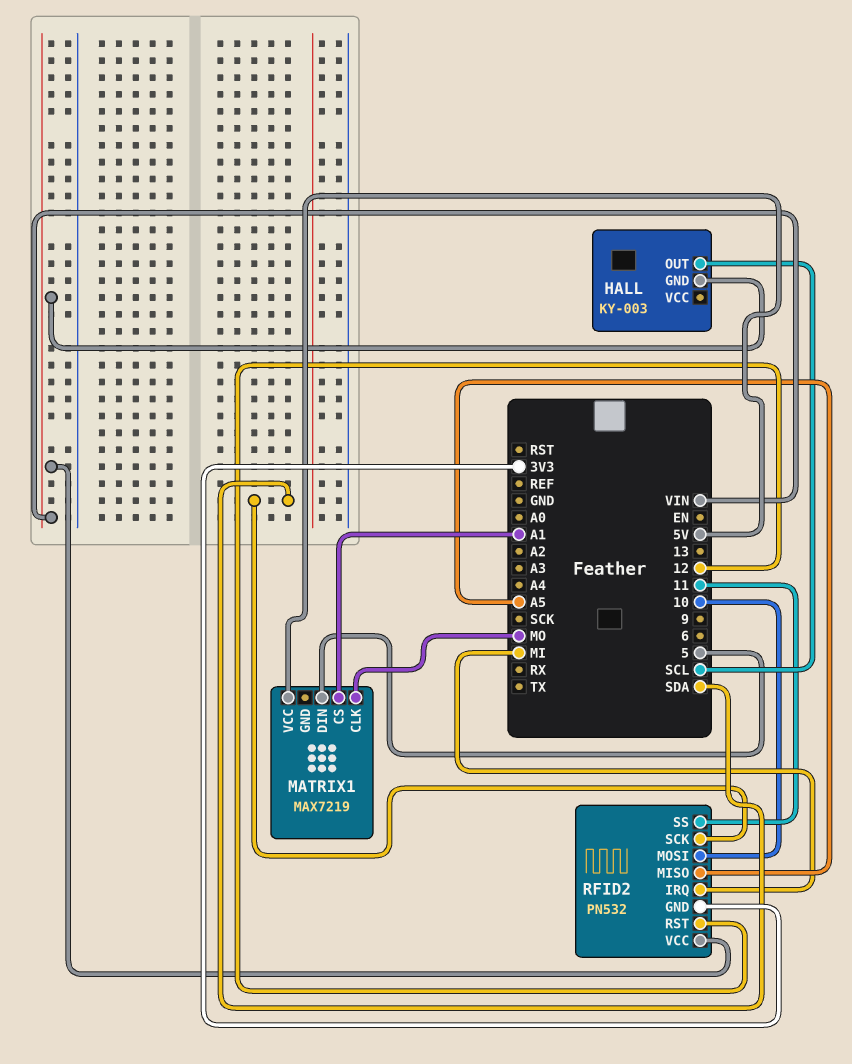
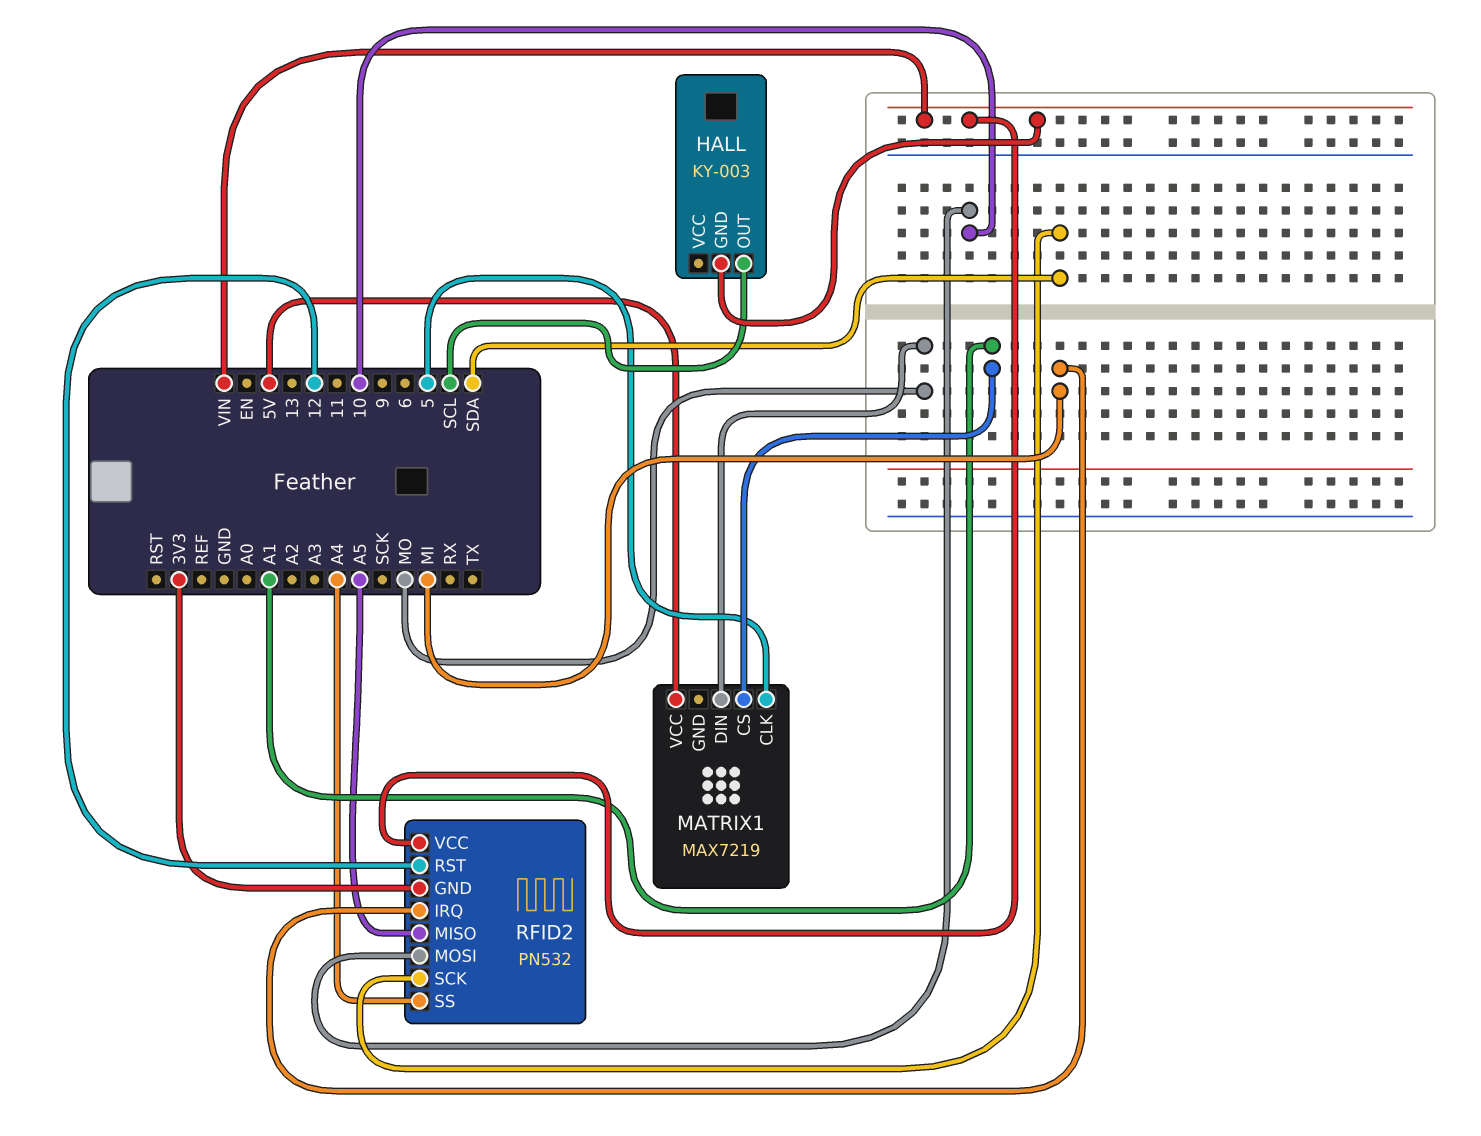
MATRIX1 pin CLK: MO -> 5
MATRIX1 pin DIN: 5 -> MO
RFID2 pin SS: 11 -> A4

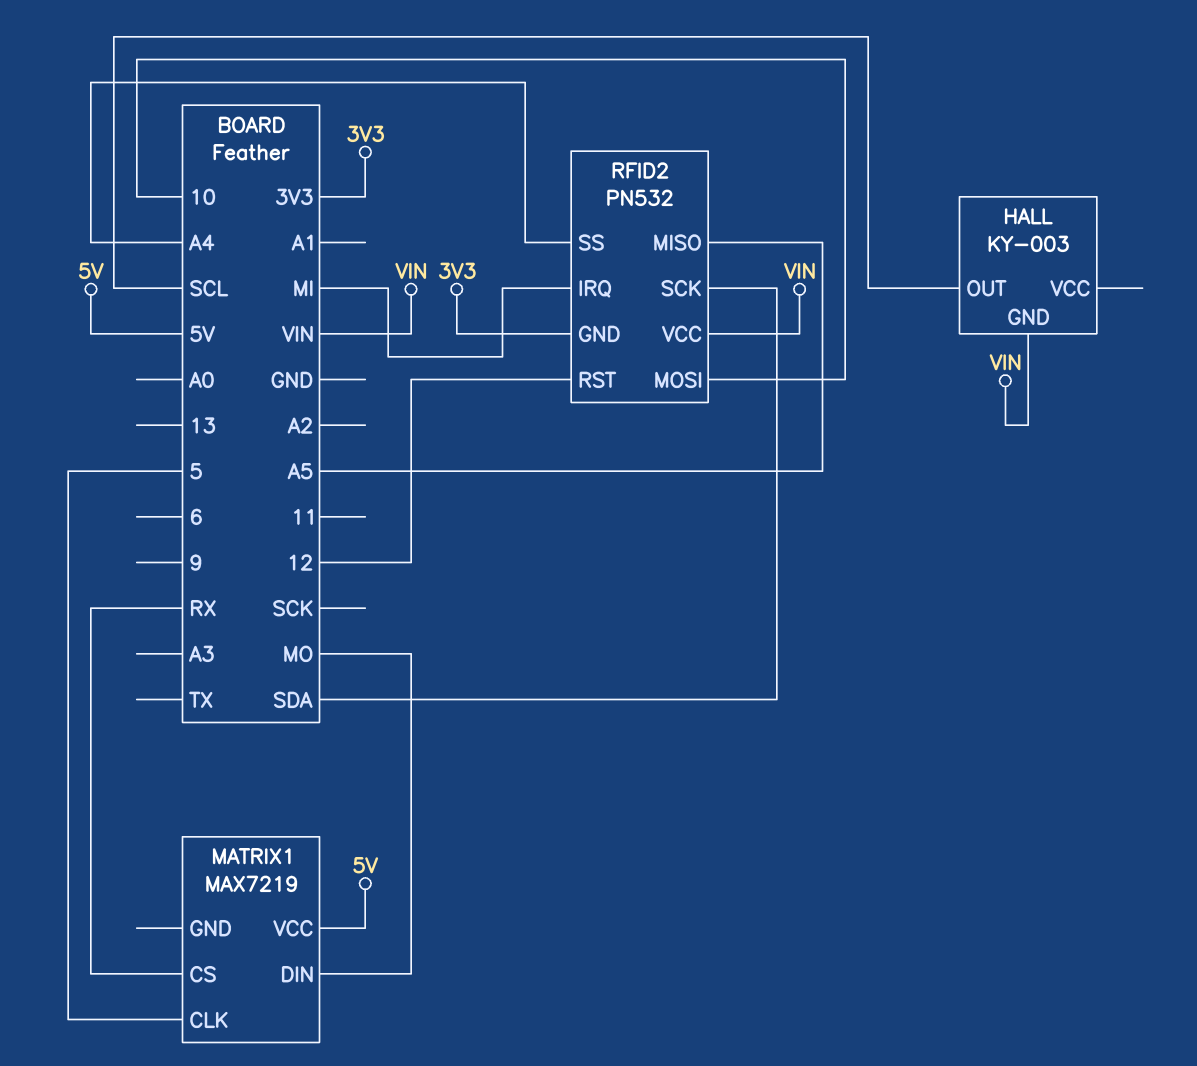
MATRIX1 pin CS: A1 -> RX

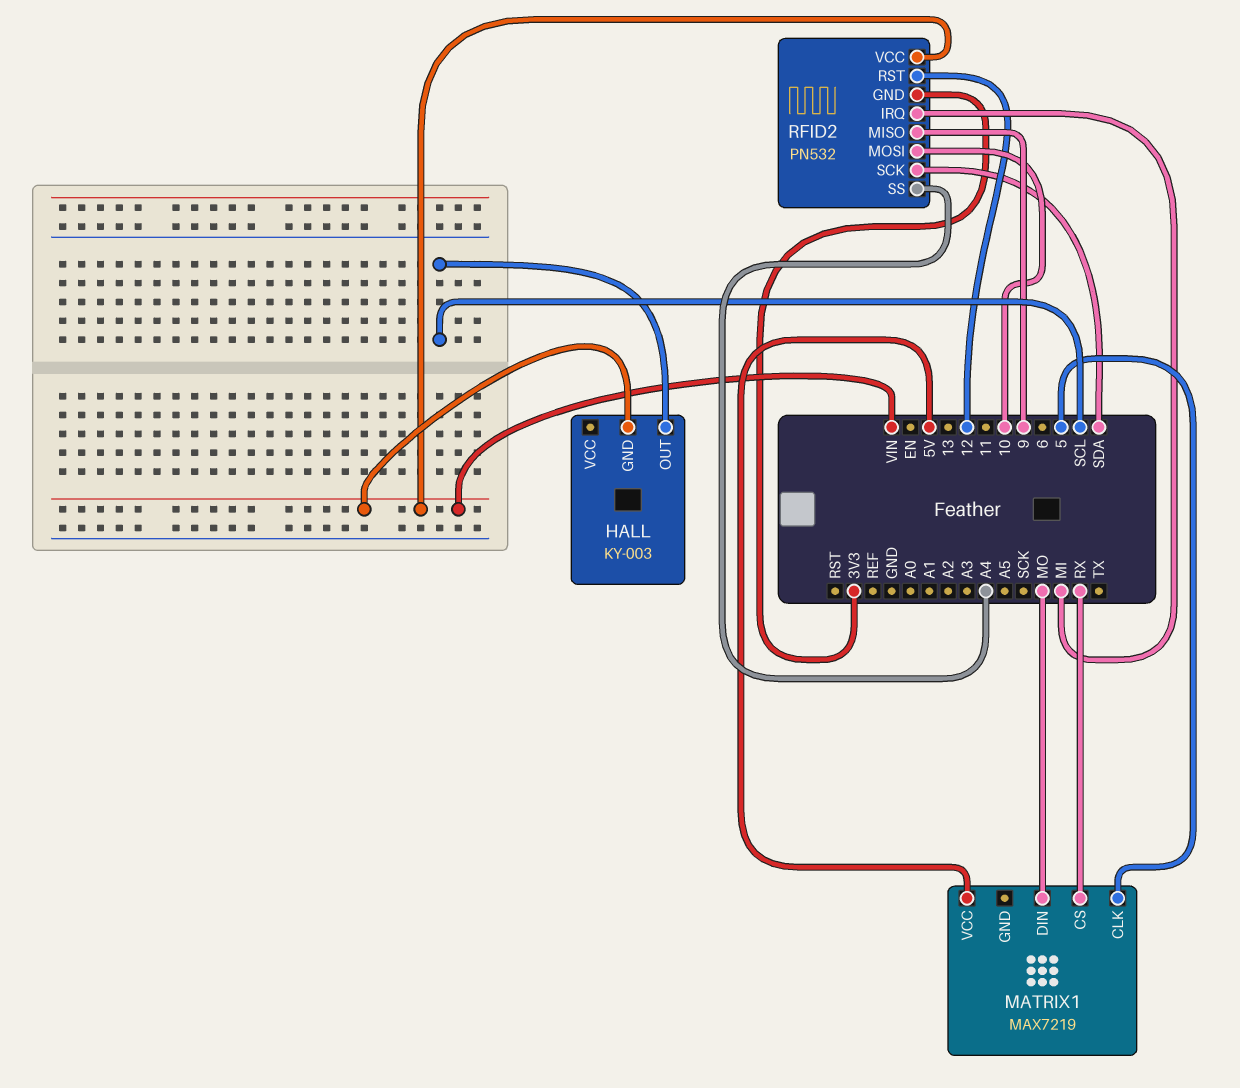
RFID2 pin MISO: A5 -> 9

